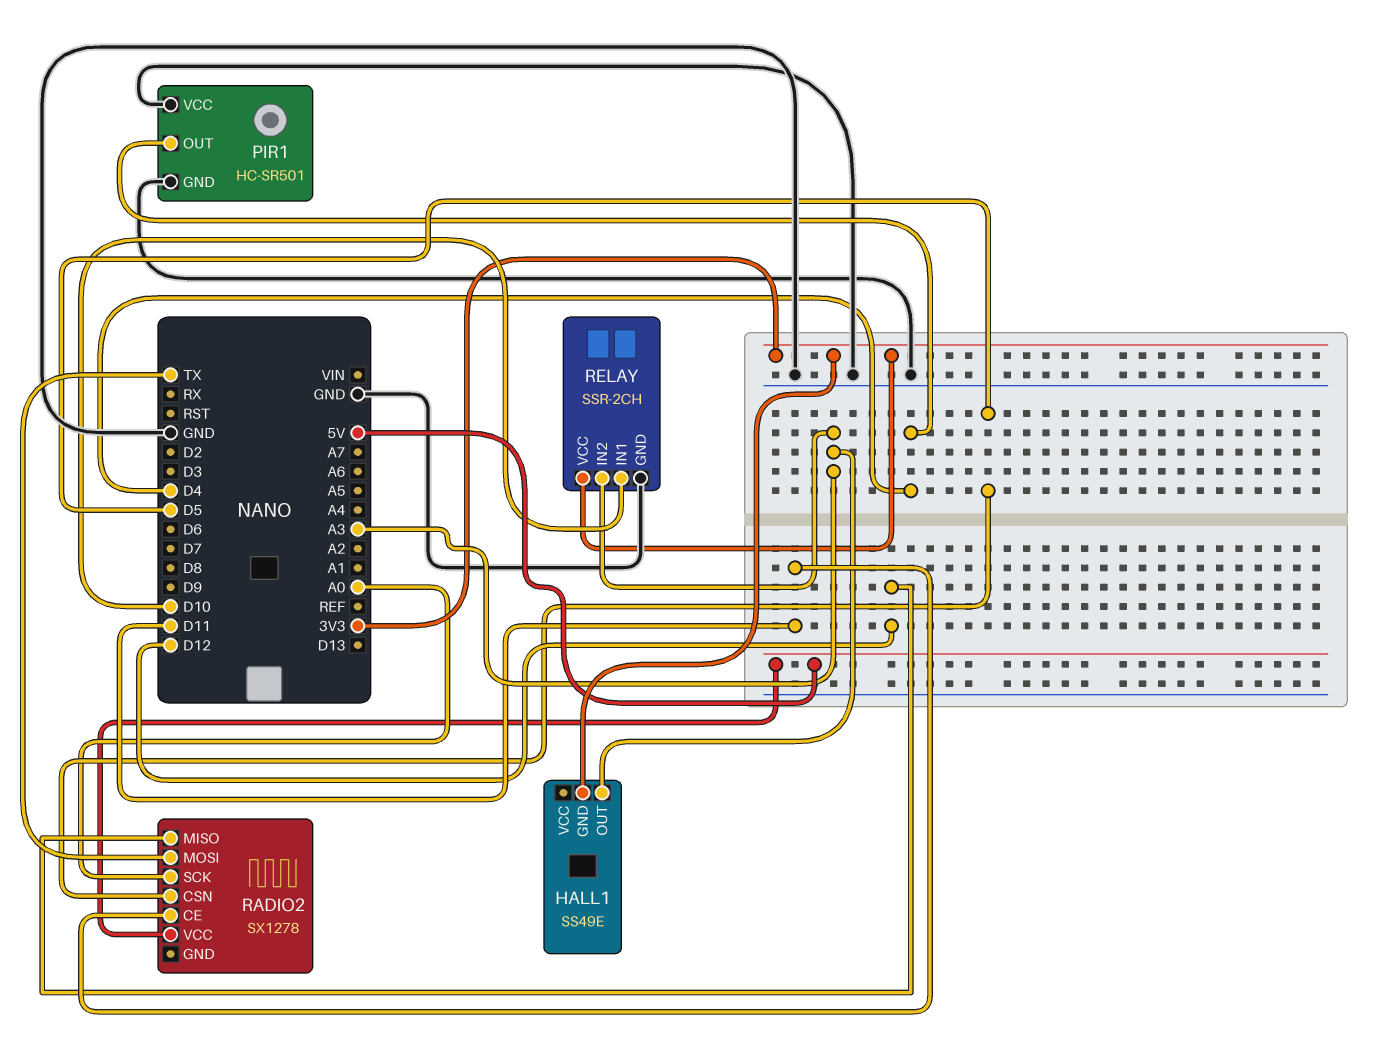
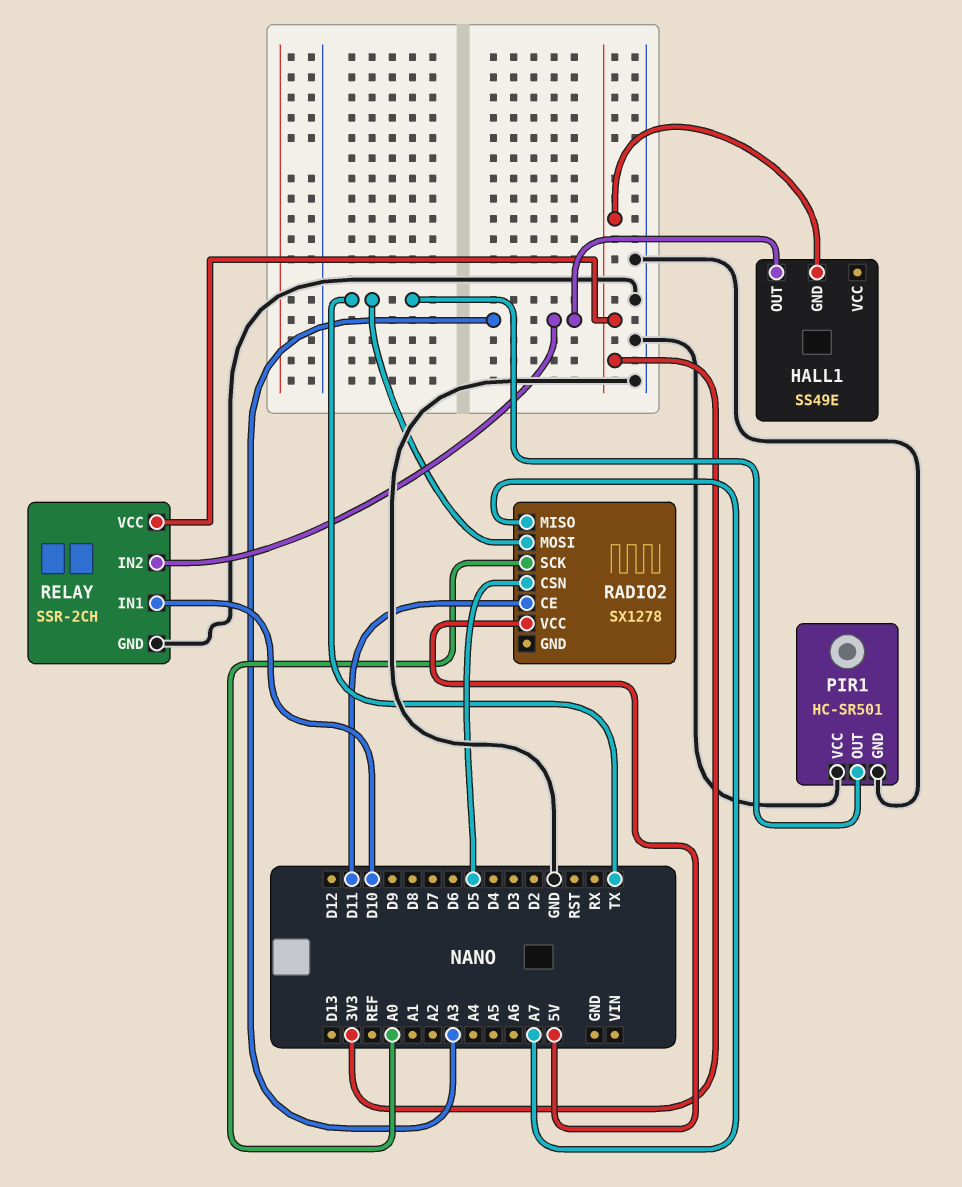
PIR1 pin OUT: D4 -> TX
RADIO2 pin MISO: D12 -> A7

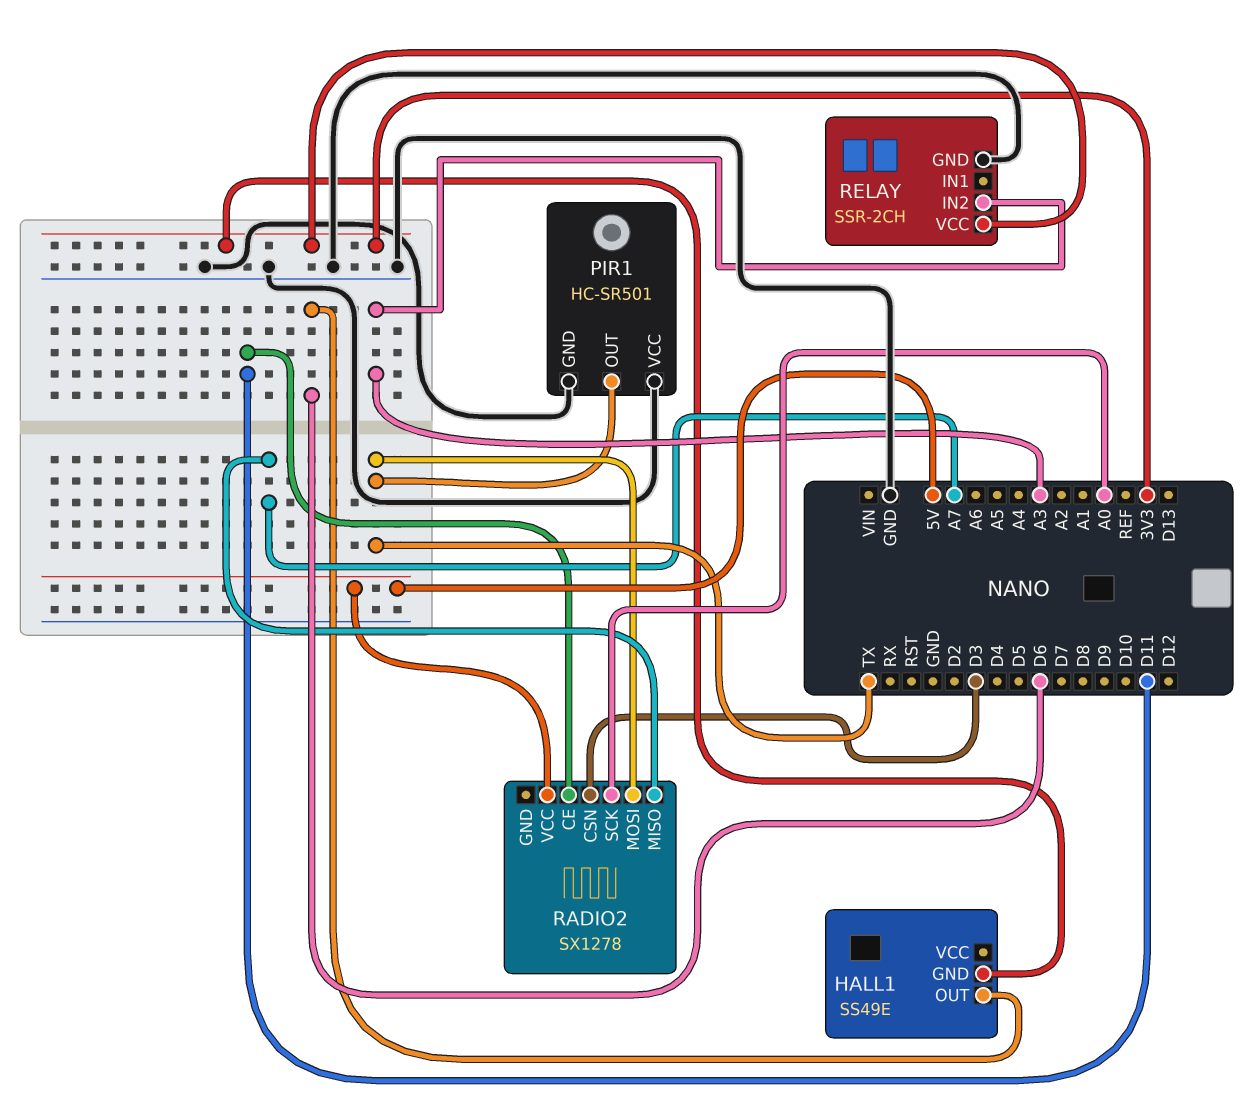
HALL1 pin OUT: A3 -> D6
RADIO2 pin CSN: D5 -> D3
RELAY pin IN1: D10 -> none

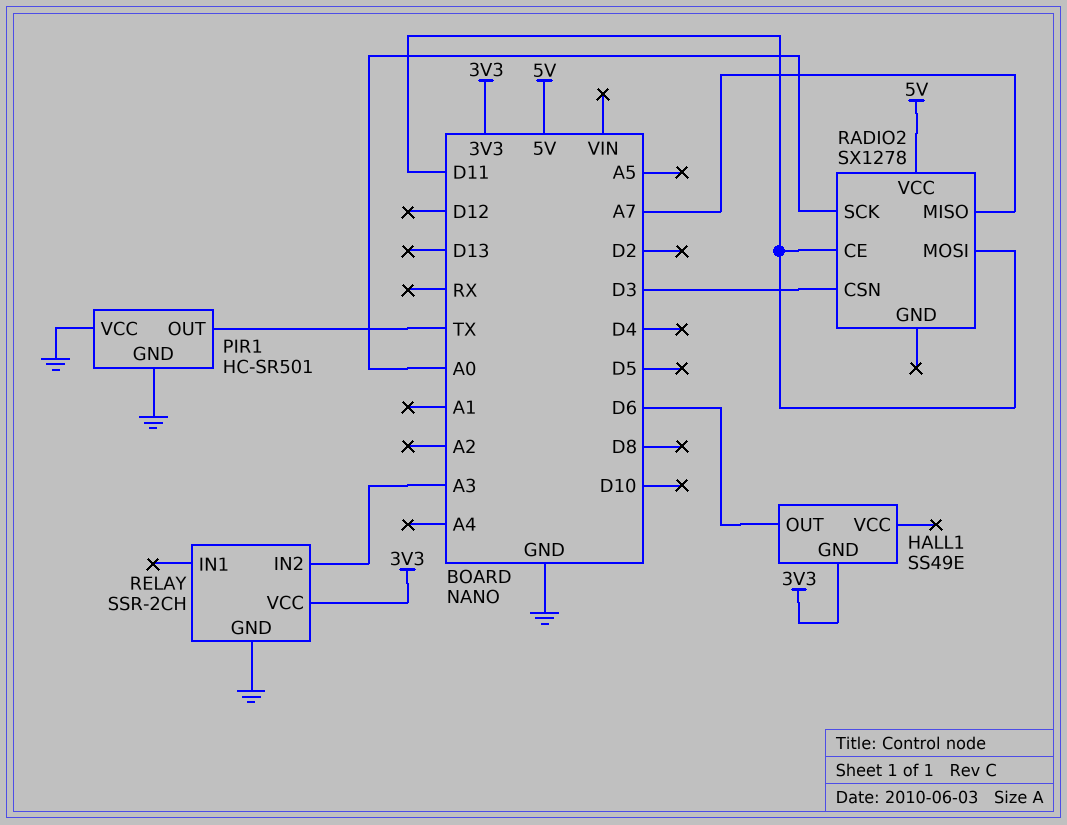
RADIO2 pin MOSI: TX -> D11

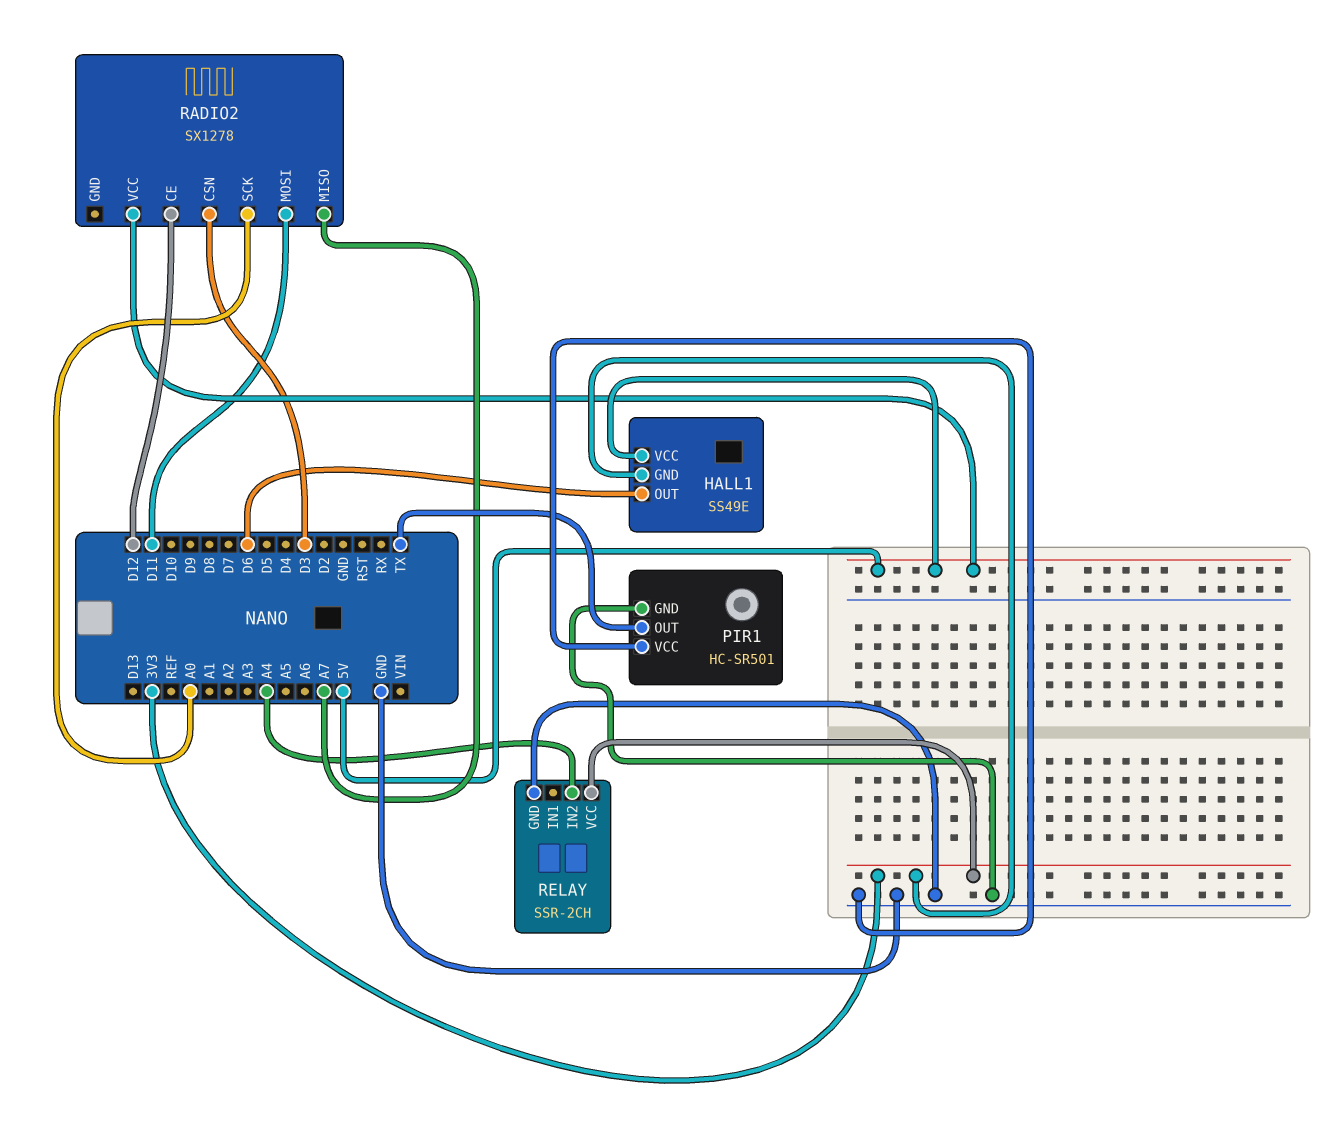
HALL1 pin VCC: none -> 5V
RADIO2 pin CE: D11 -> D12
RELAY pin IN2: A3 -> A4

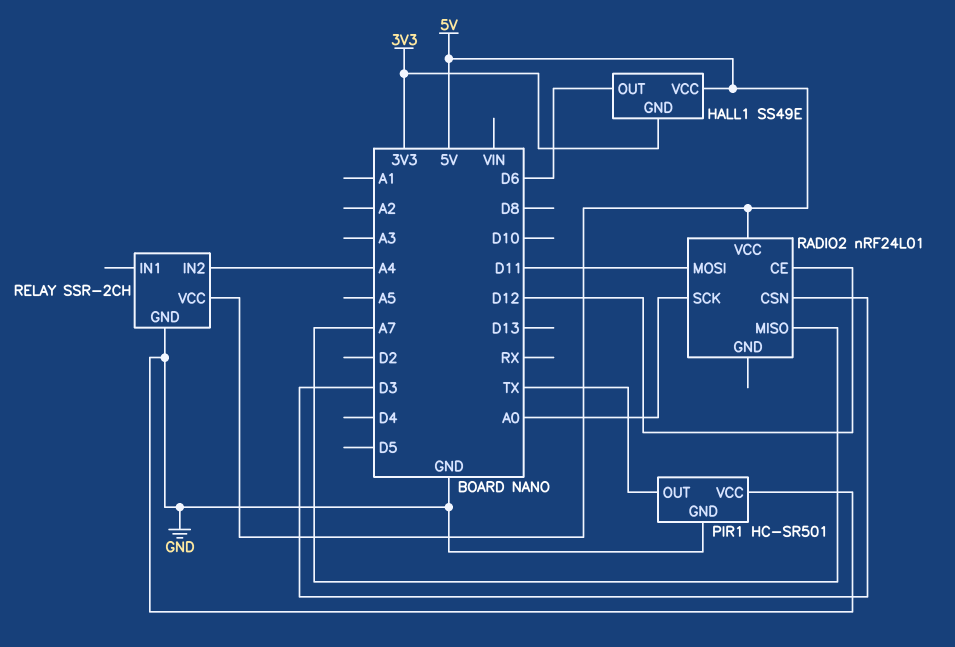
RADIO2: SX1278 -> nRF24L01
RELAY pin VCC: 3V3 -> 5V

